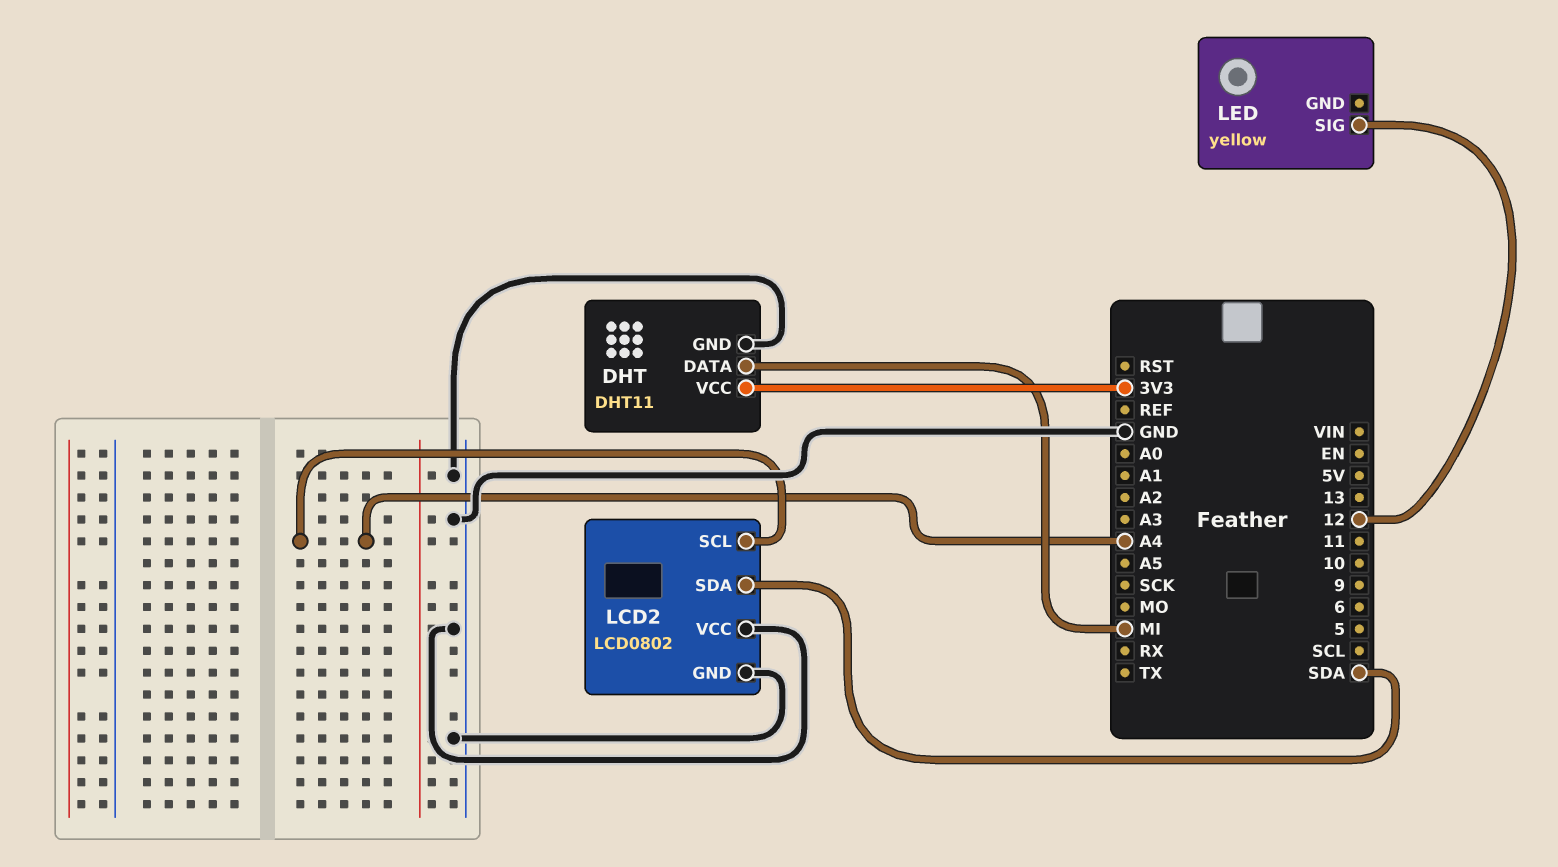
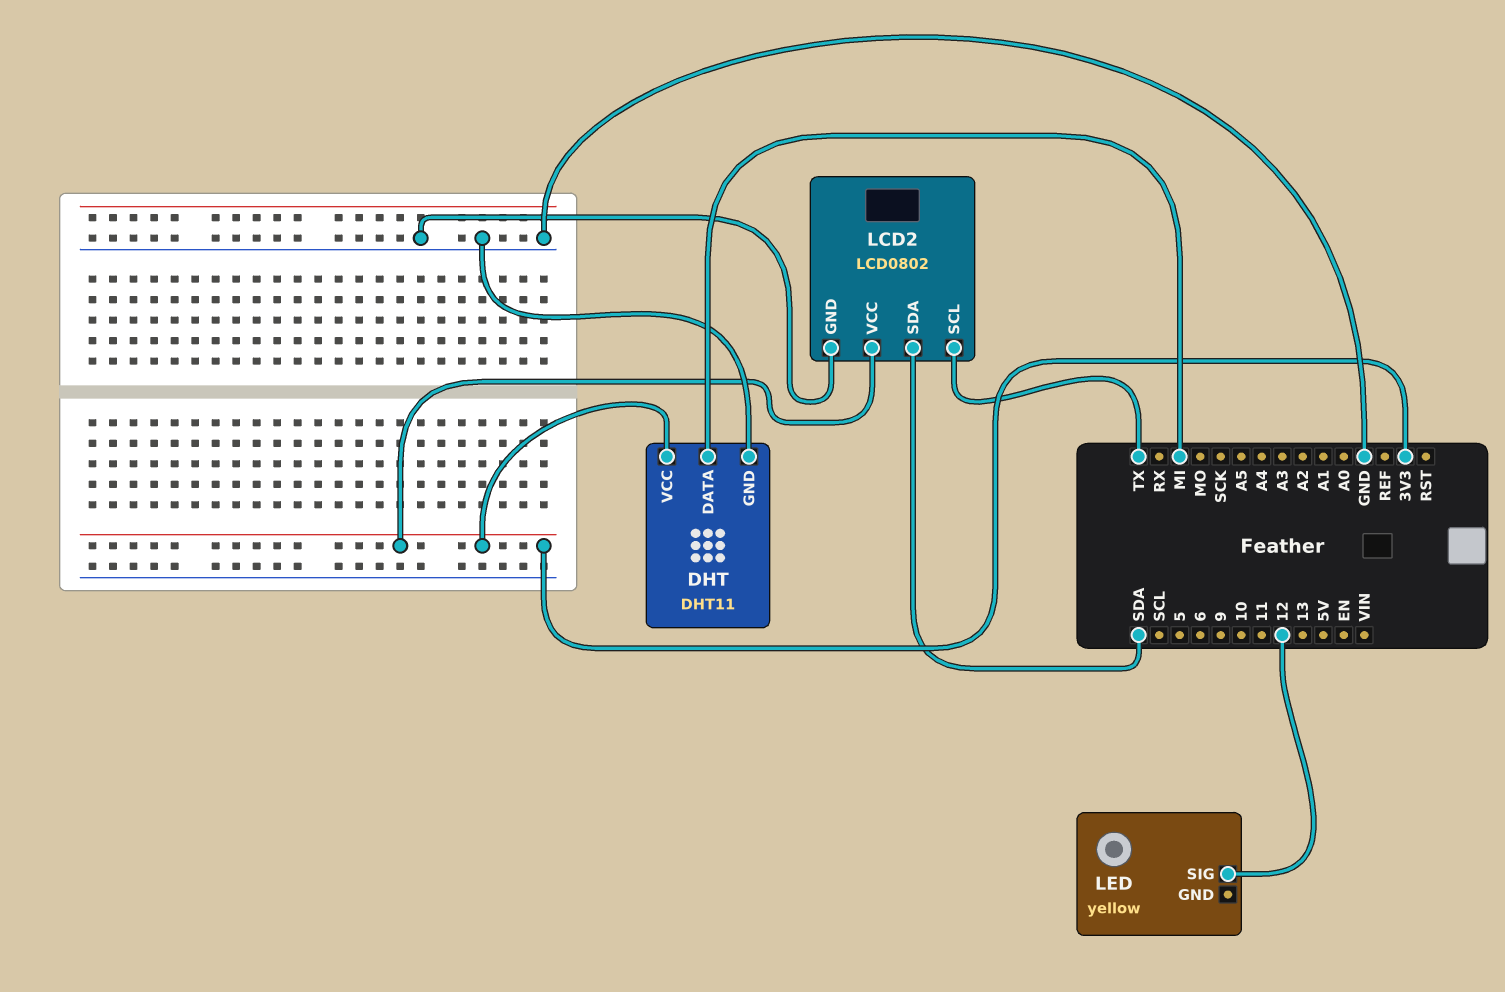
LCD2 pin SCL: A4 -> TX
LCD2 pin VCC: GND -> 3V3

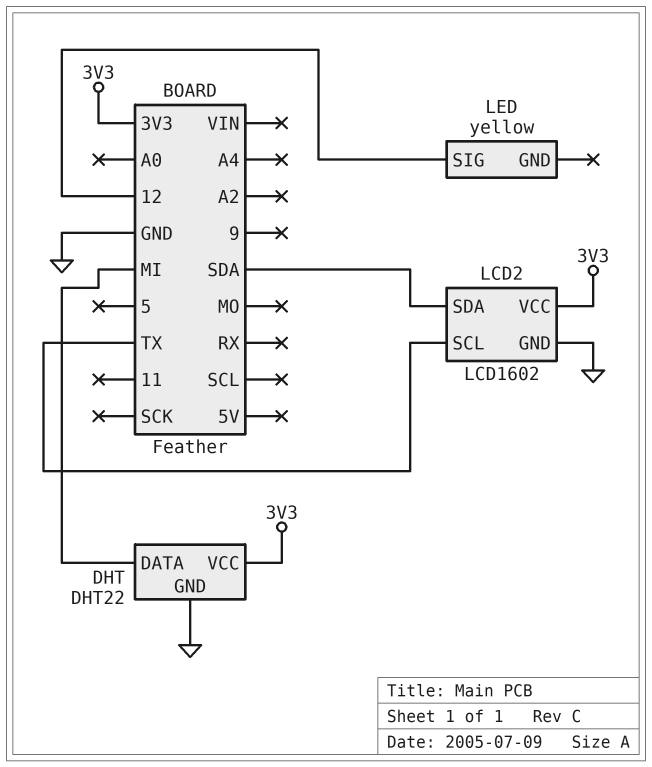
DHT: DHT11 -> DHT22
LCD2: LCD0802 -> LCD1602

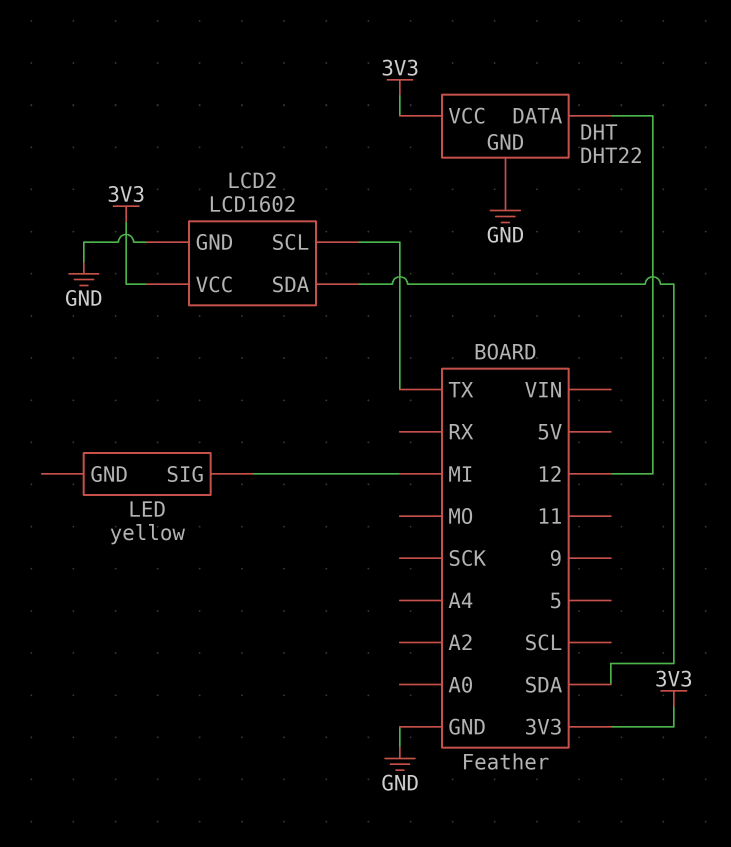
DHT pin DATA: MI -> 12
LED pin SIG: 12 -> MI

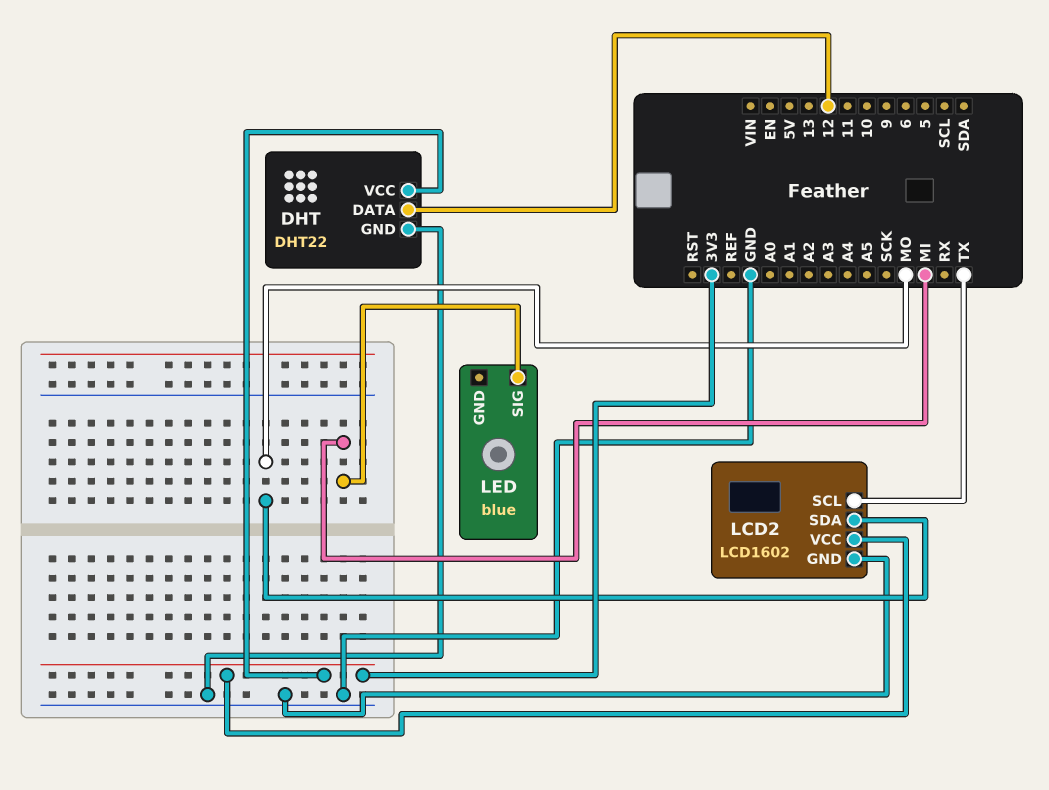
LCD2 pin SDA: SDA -> MO
LED: yellow -> blue

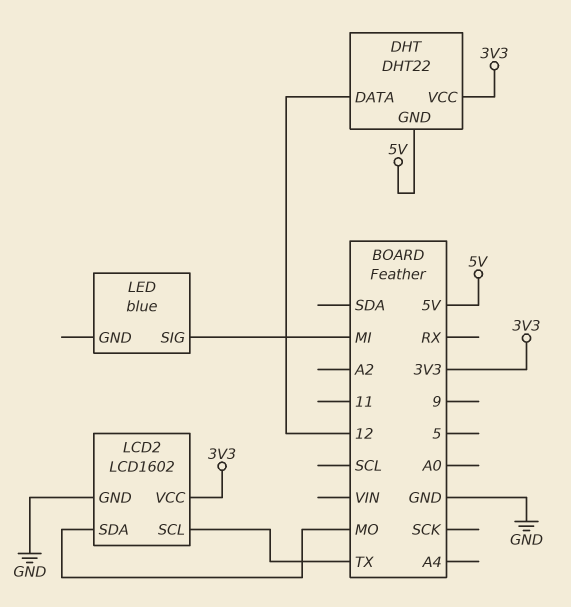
DHT pin GND: GND -> 5V

